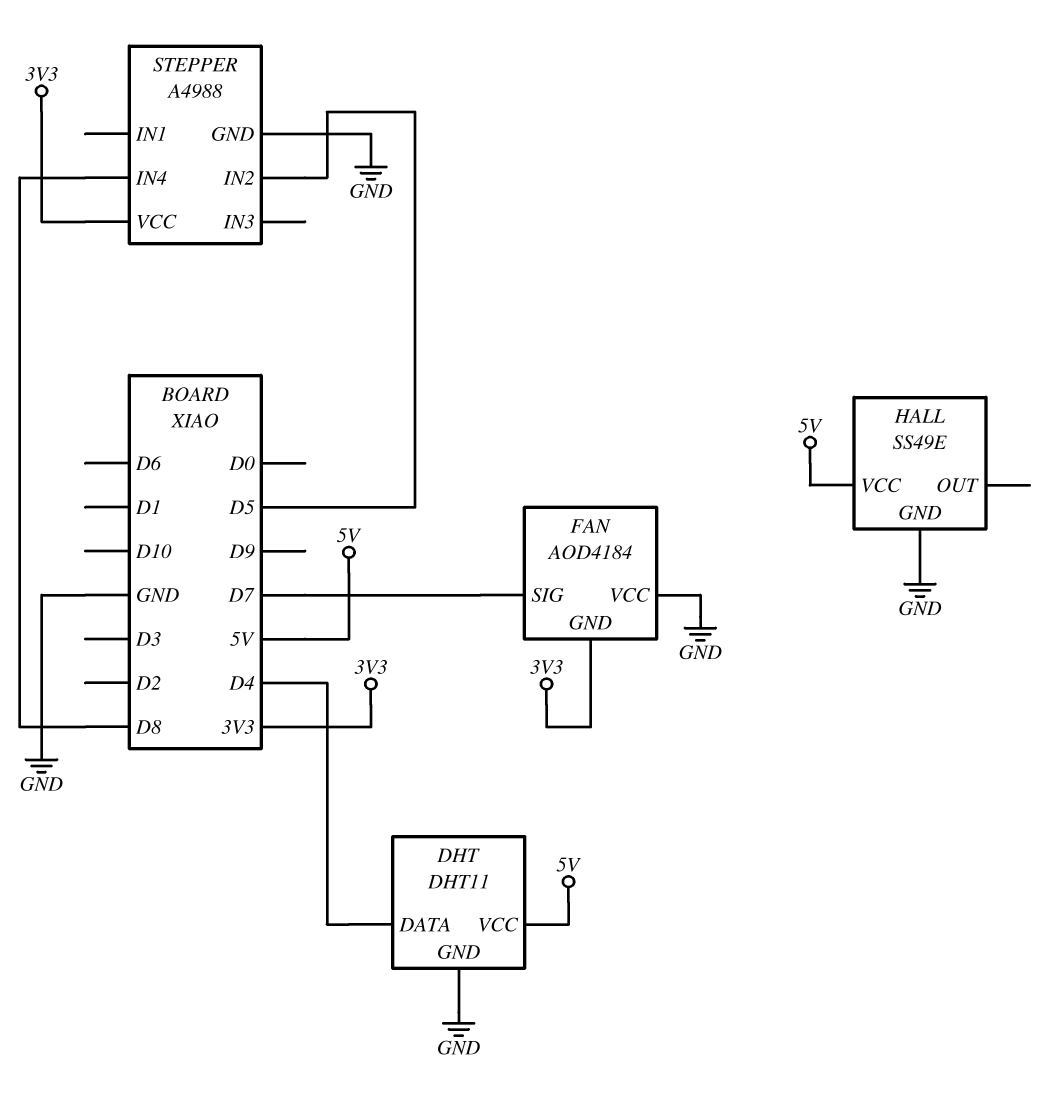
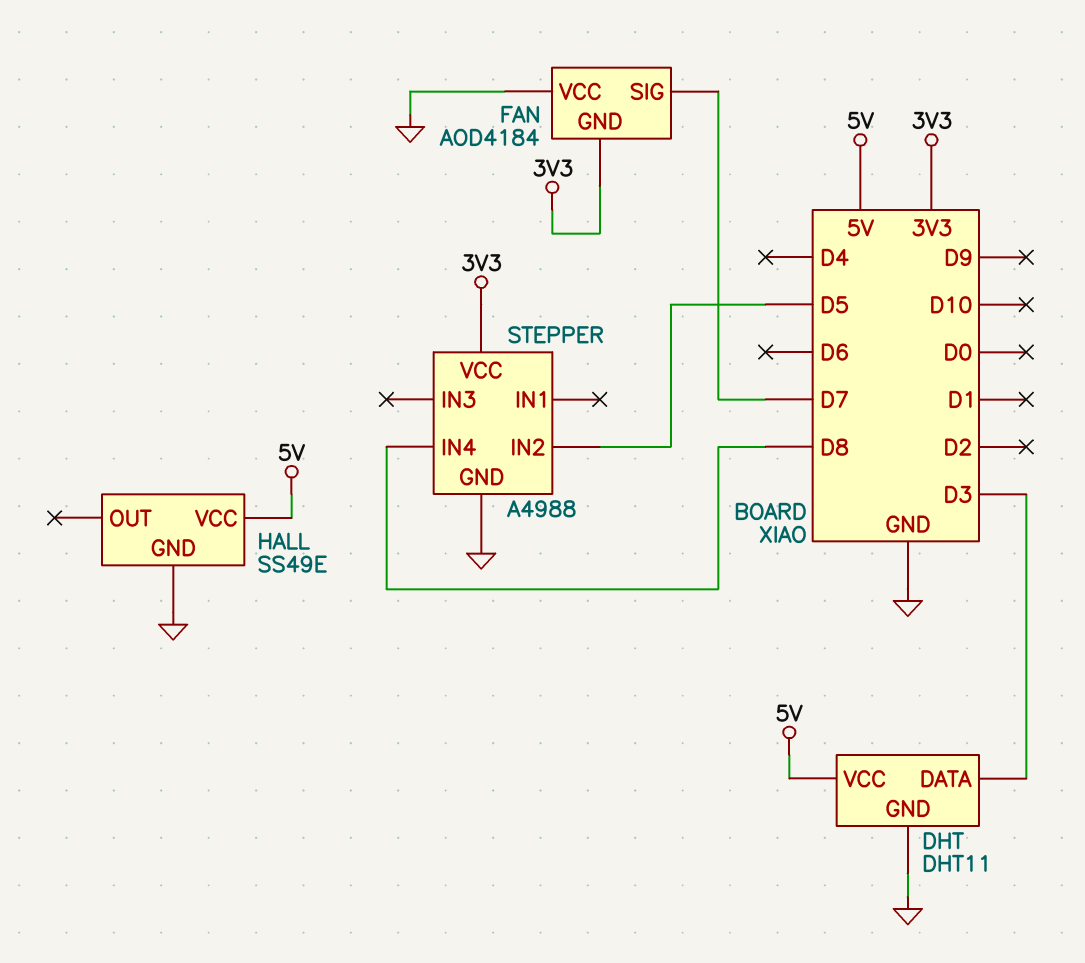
DHT pin DATA: D4 -> D3

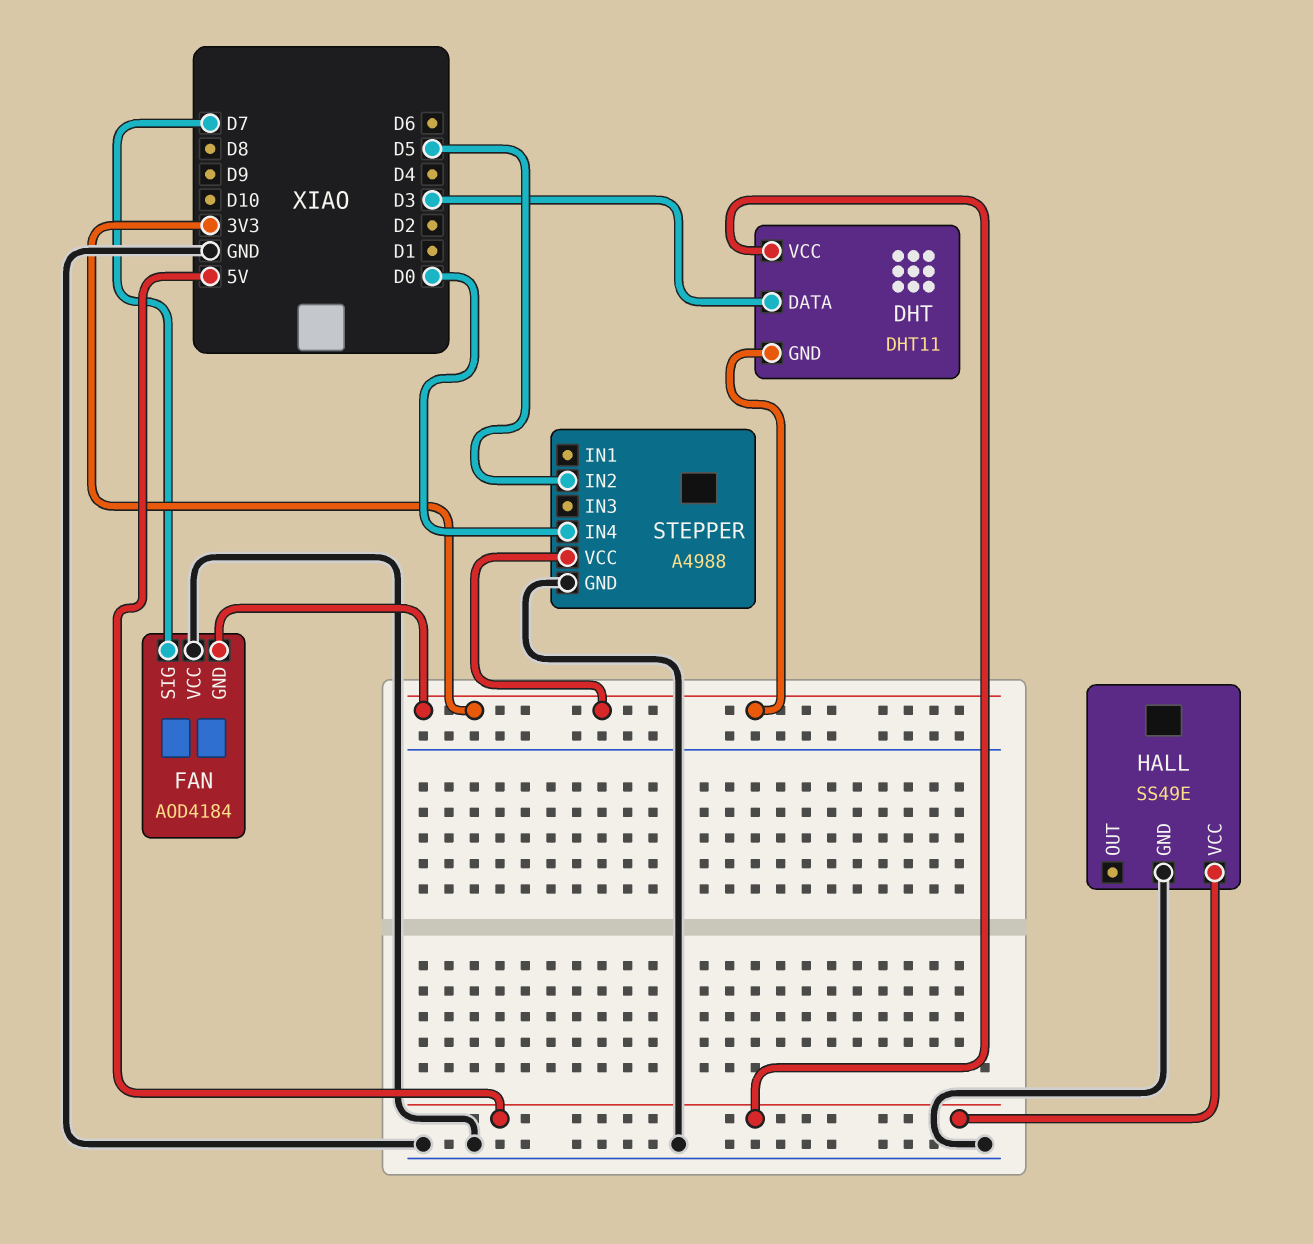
DHT pin GND: GND -> 3V3
STEPPER pin IN4: D8 -> D0

